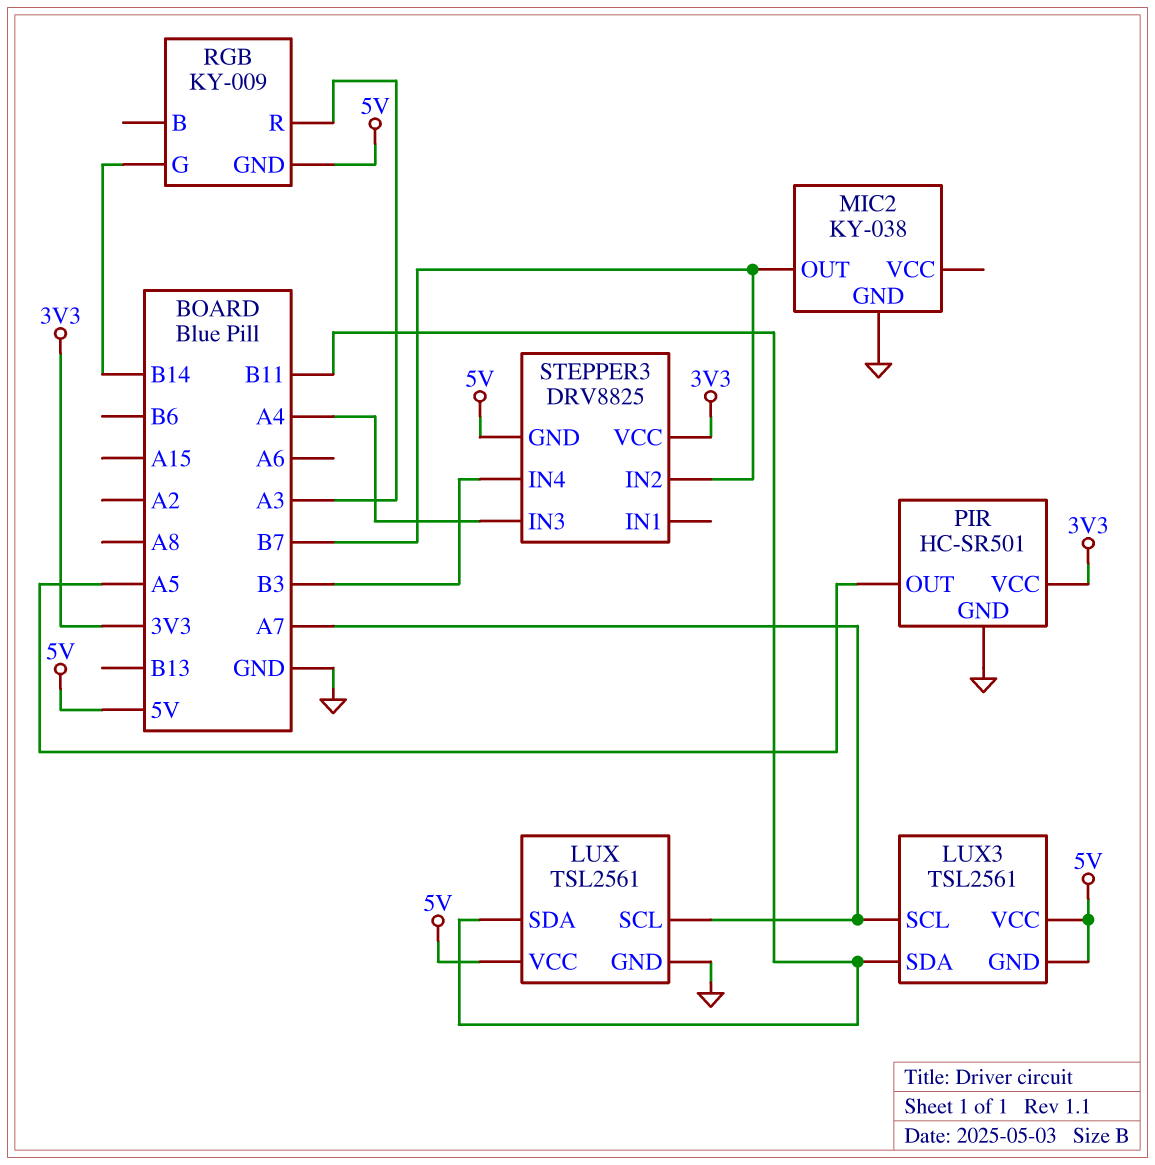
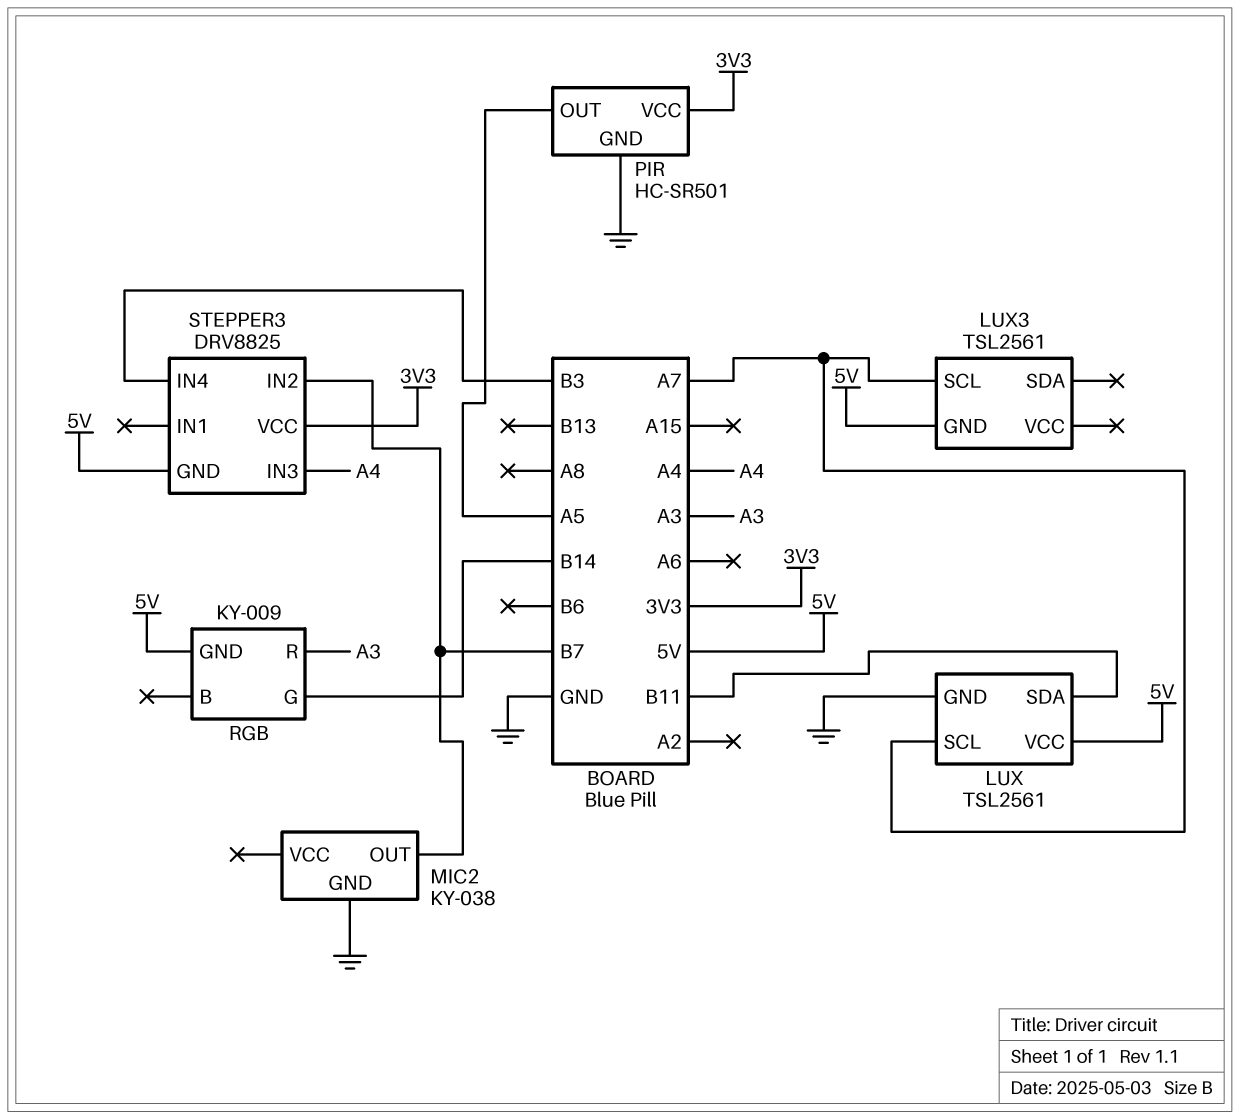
LUX3 pin SDA: B11 -> none
LUX3 pin VCC: 5V -> none

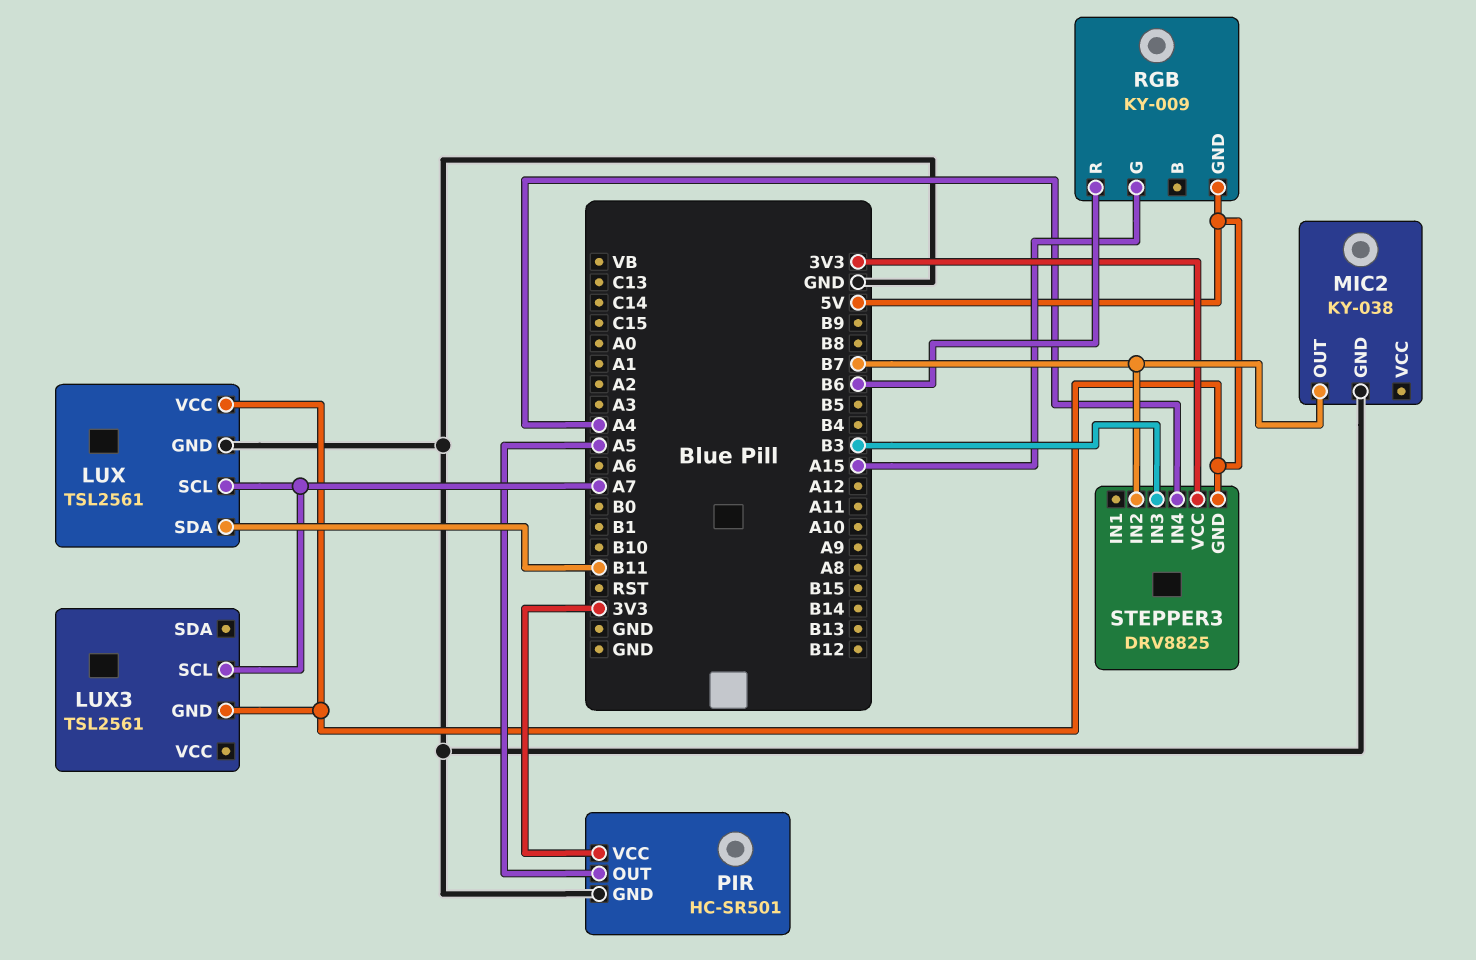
RGB pin G: B14 -> A15
RGB pin R: A3 -> B6
STEPPER3 pin IN3: A4 -> B3
STEPPER3 pin IN4: B3 -> A4

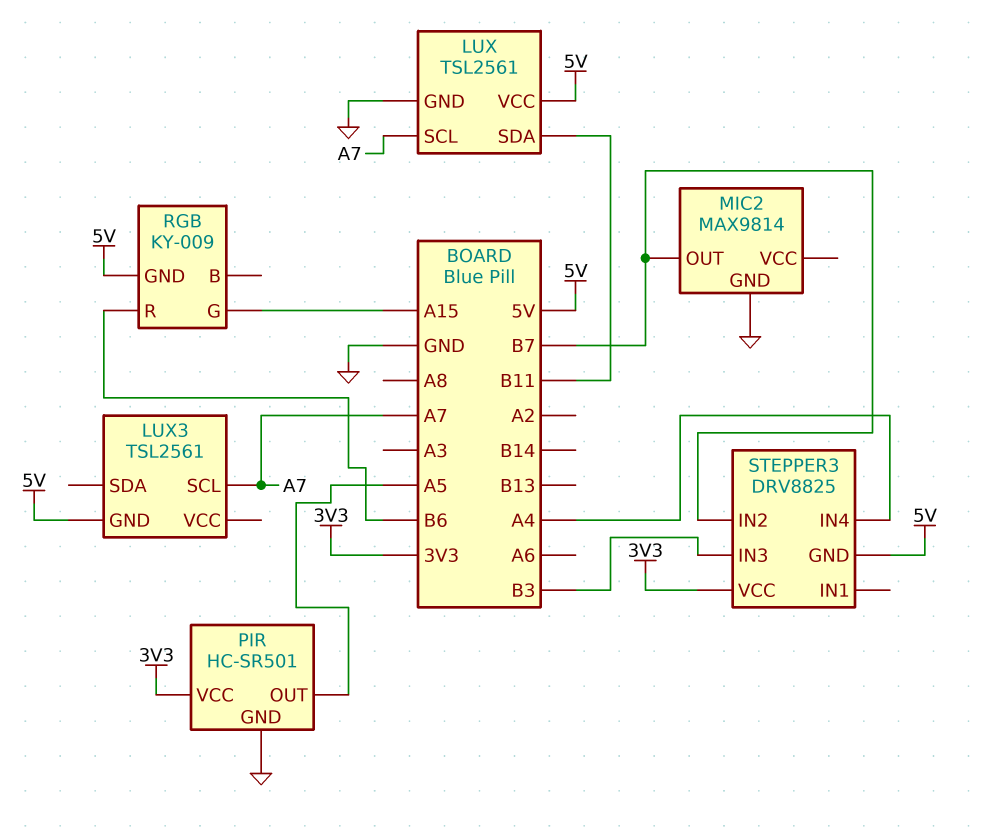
MIC2: KY-038 -> MAX9814

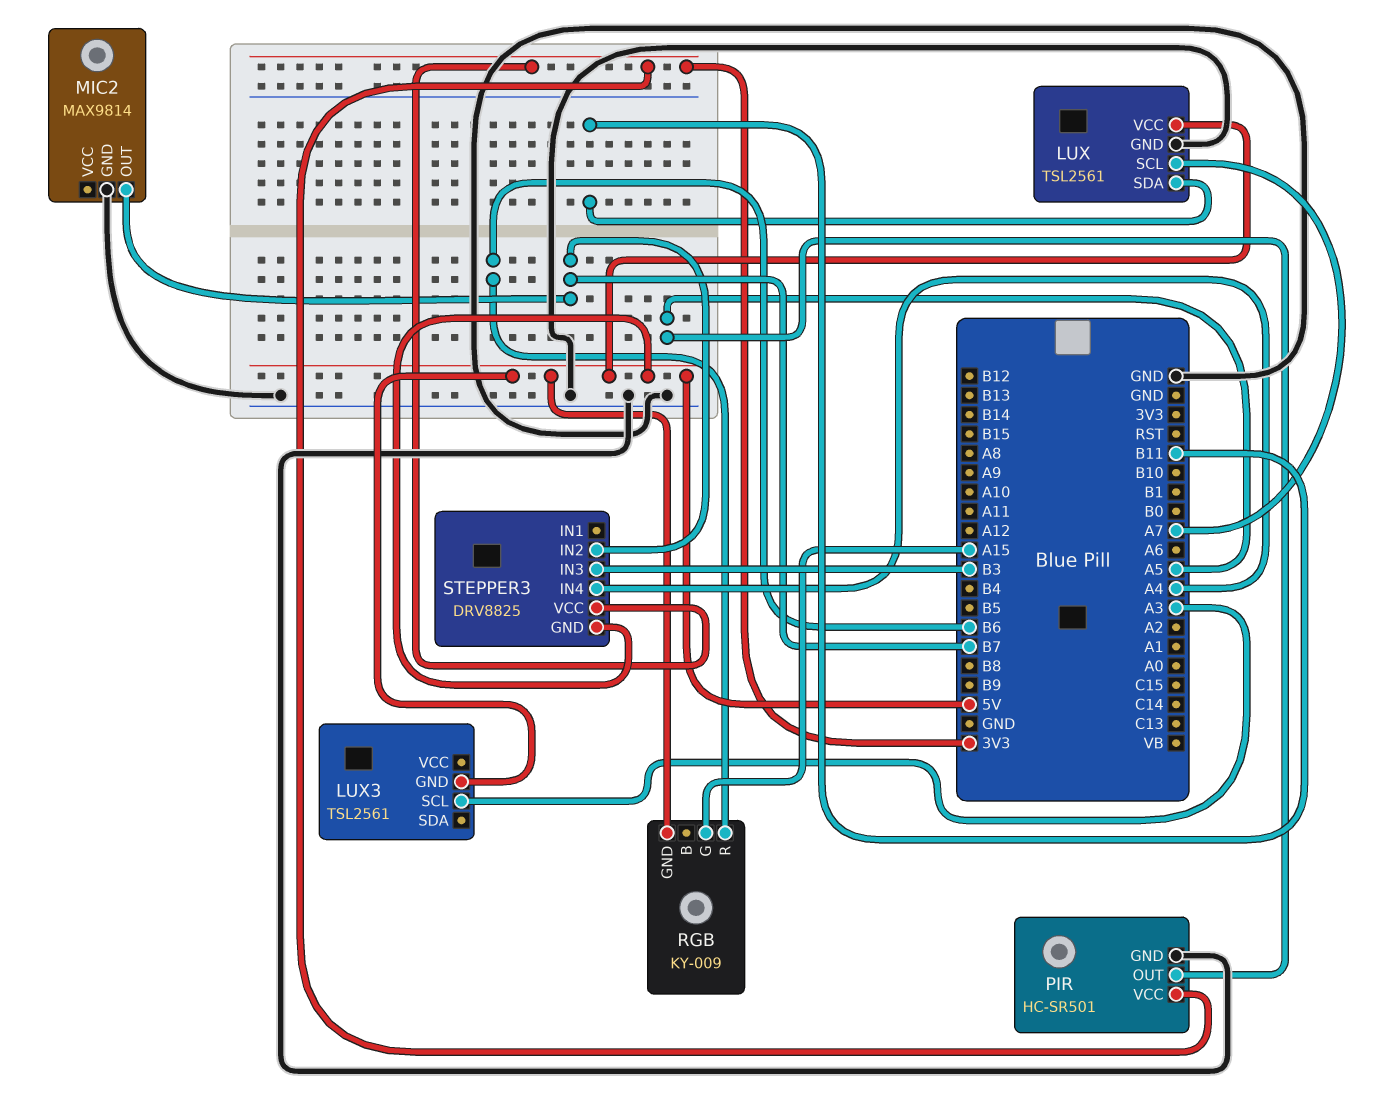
LUX3 pin SCL: A7 -> A3

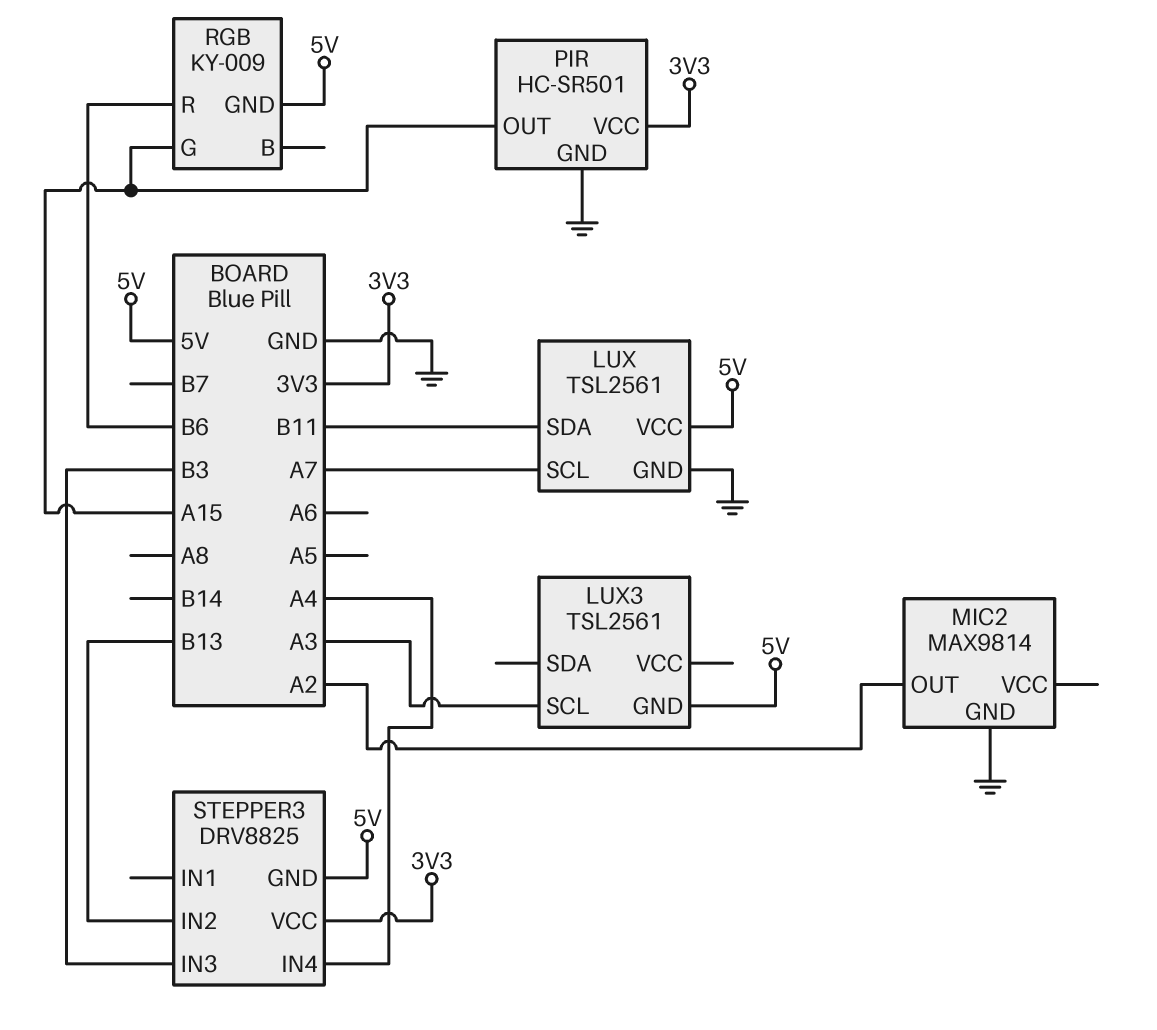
MIC2 pin OUT: B7 -> A2
PIR pin OUT: A5 -> A15
STEPPER3 pin IN2: B7 -> B13

